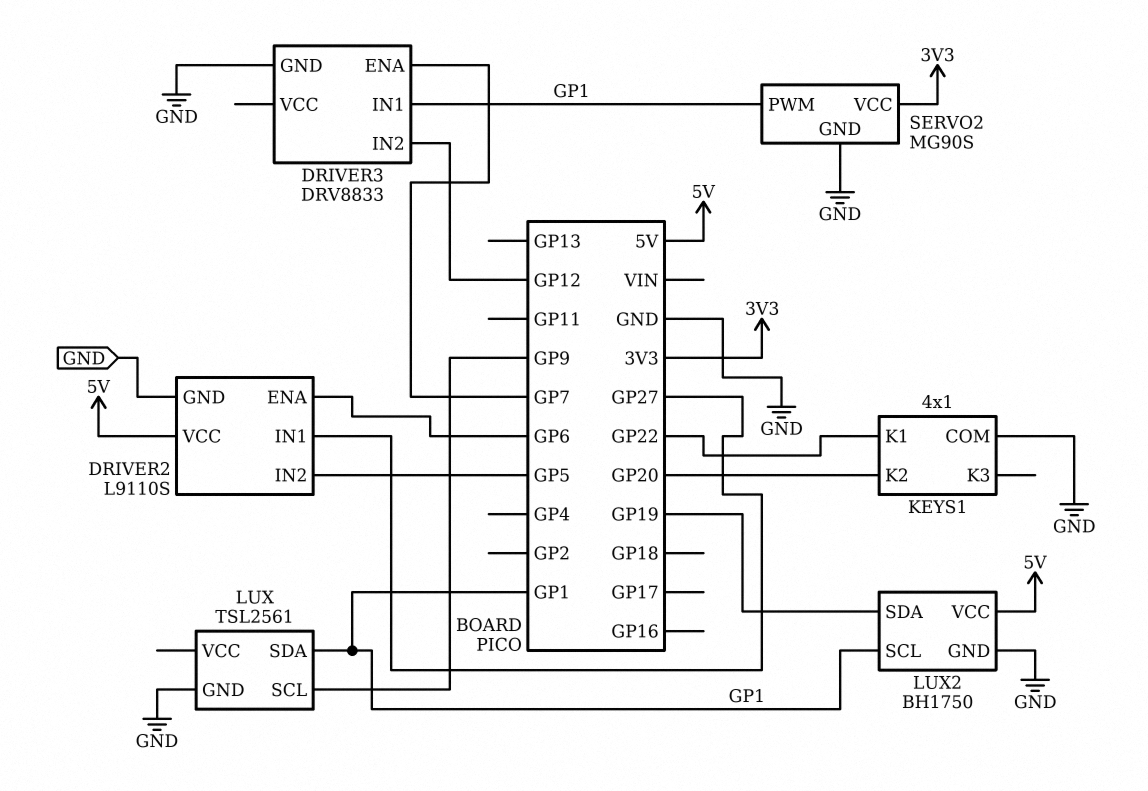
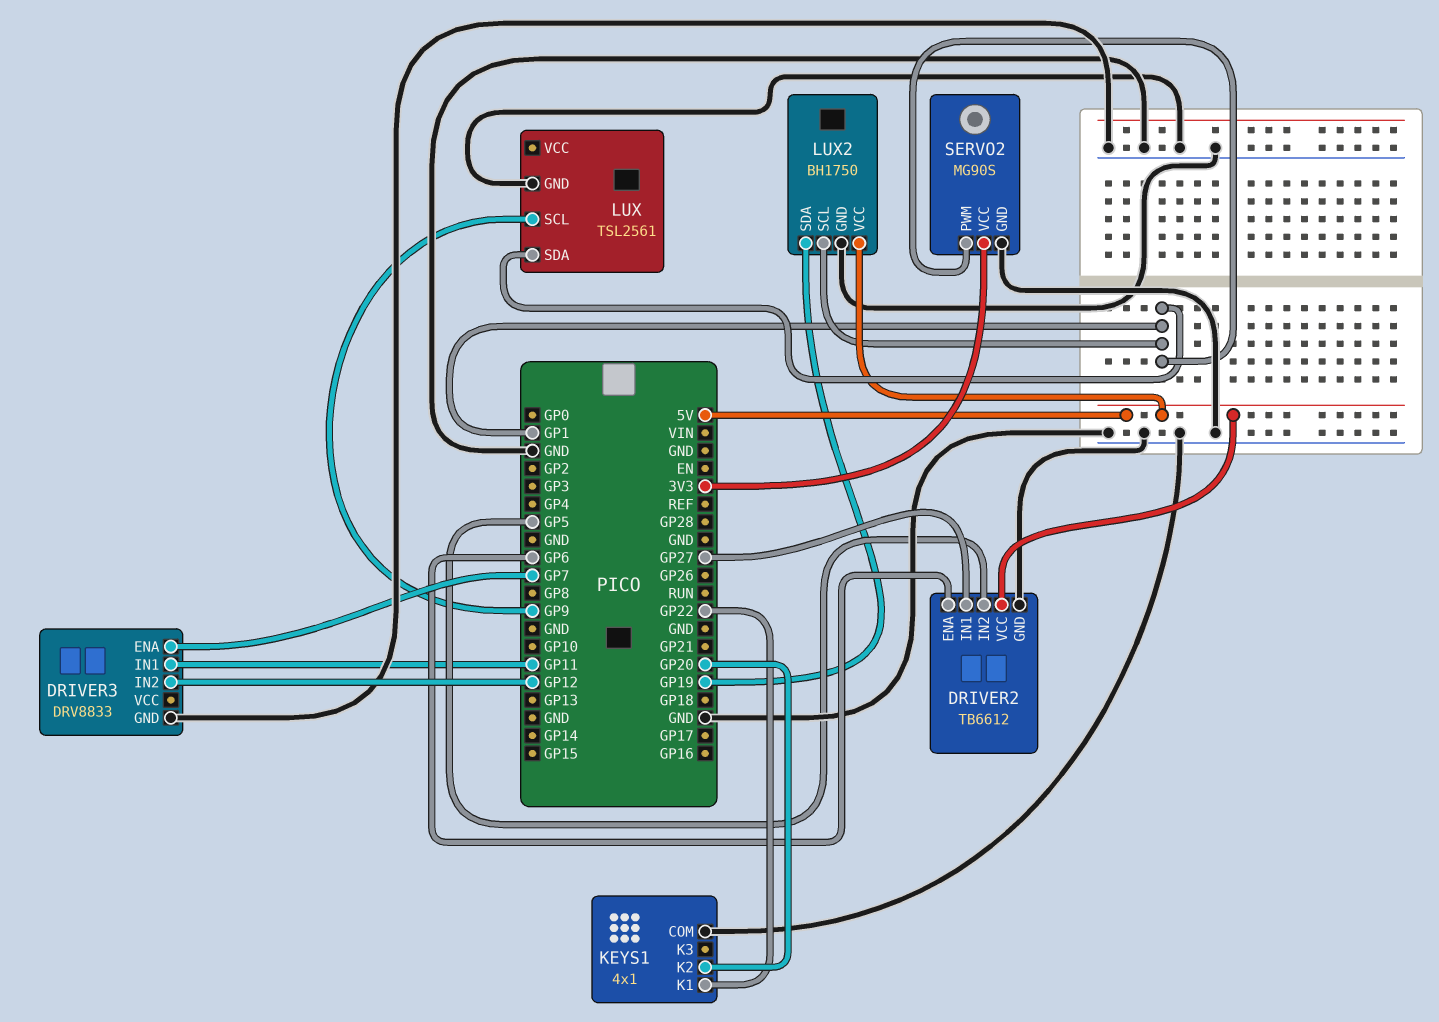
DRIVER2: L9110S -> TB6612
DRIVER3 pin IN1: GP1 -> GP11

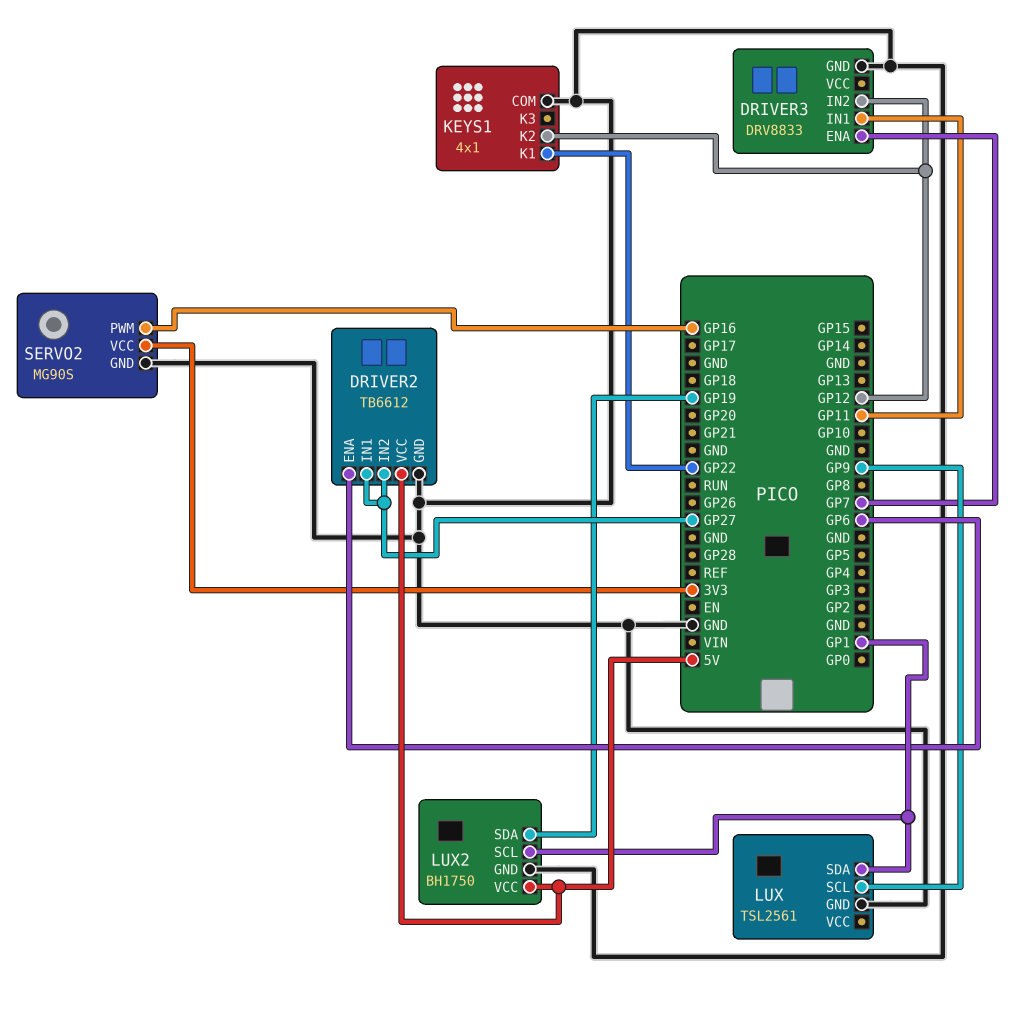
DRIVER2 pin IN2: GP5 -> GP27
KEYS1 pin K2: GP20 -> GP12
SERVO2 pin PWM: GP1 -> GP16

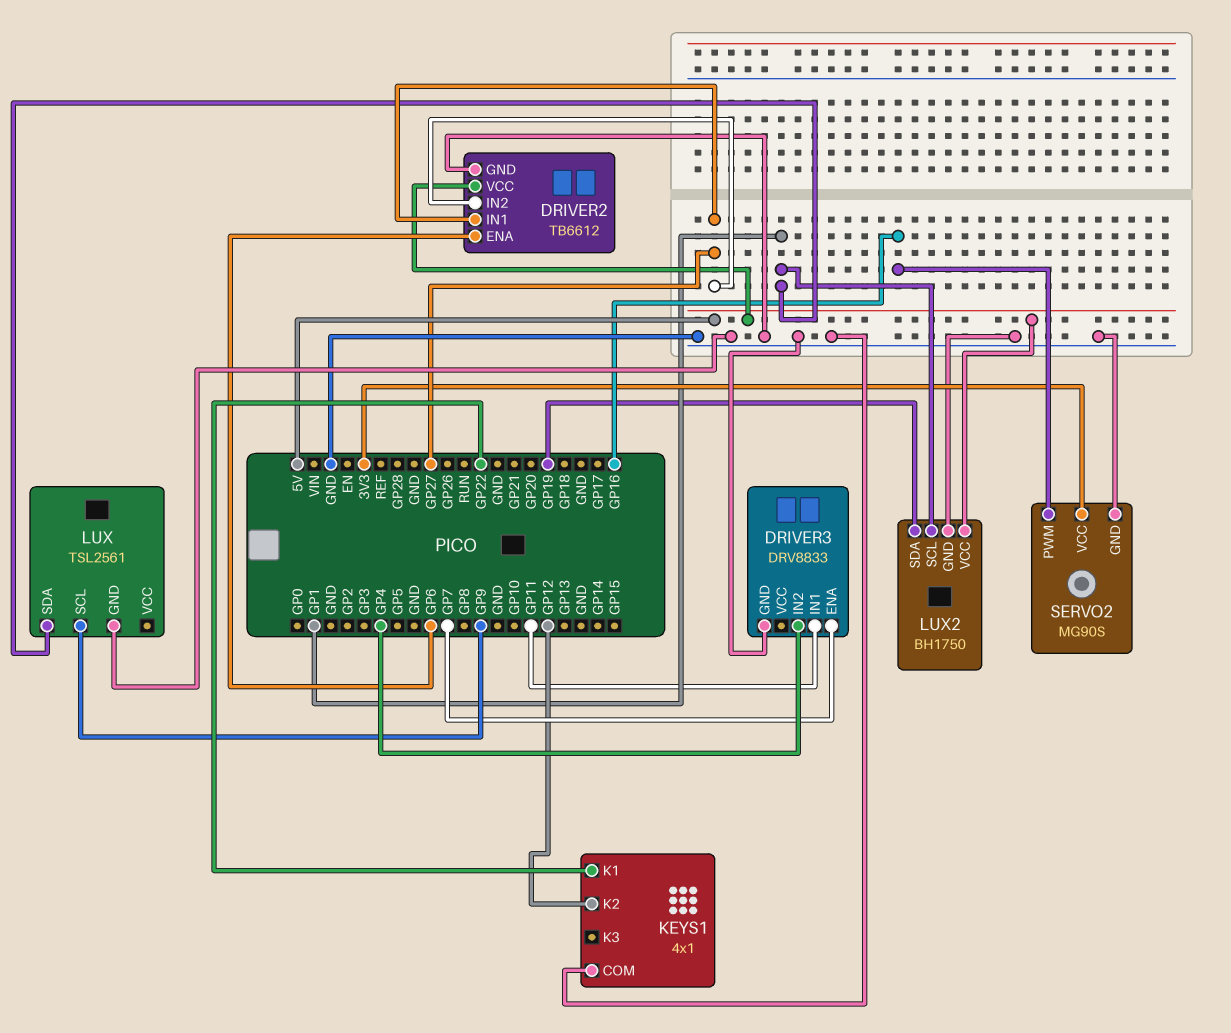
DRIVER3 pin IN2: GP12 -> GP4

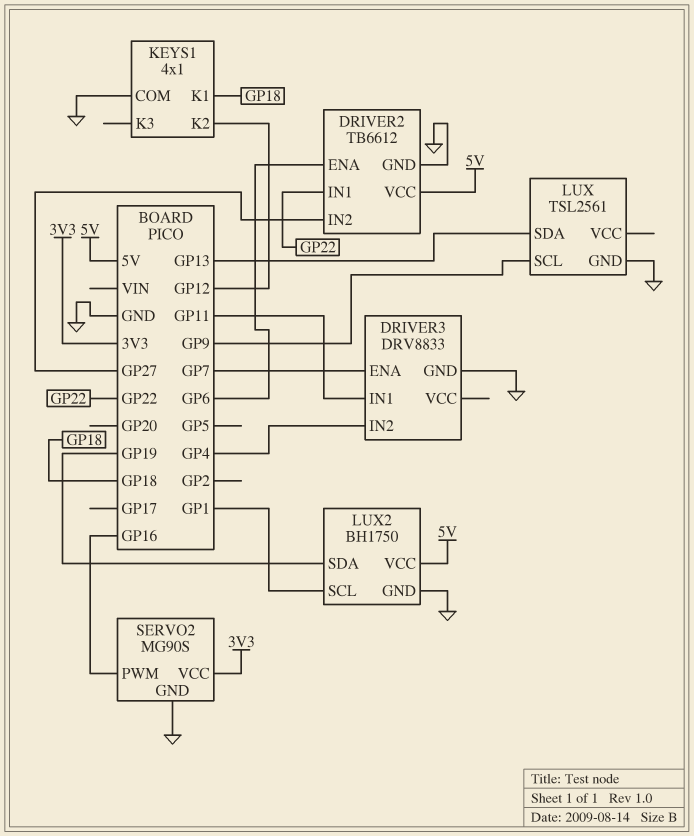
DRIVER2 pin IN1: GP27 -> GP22
KEYS1 pin K1: GP22 -> GP18
LUX pin SDA: GP1 -> GP13

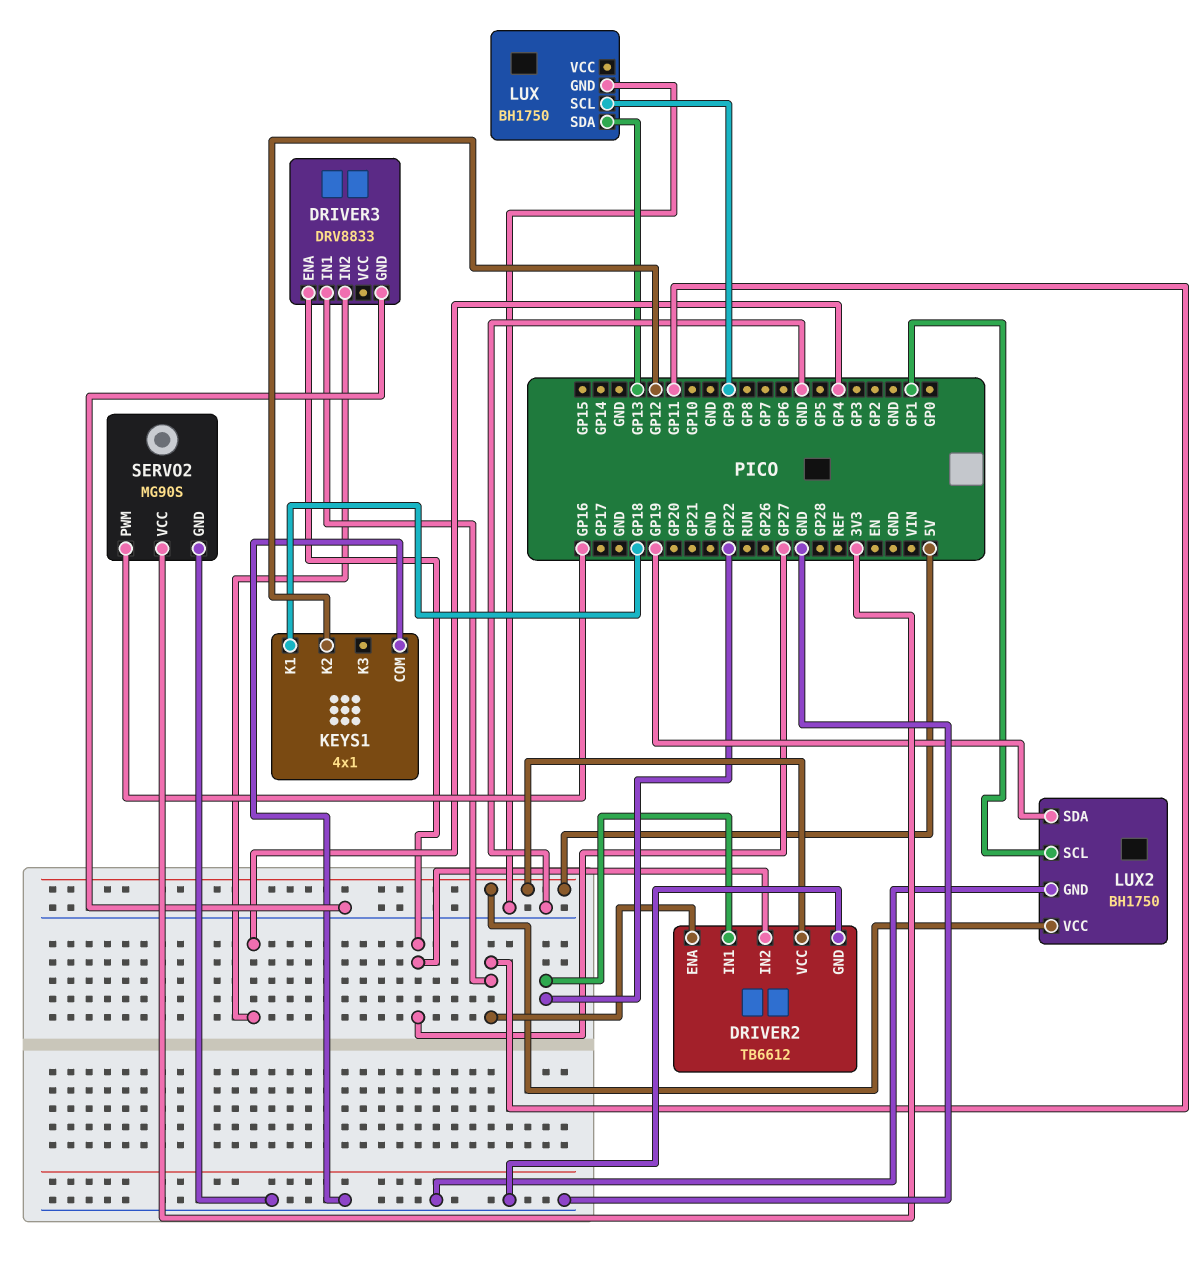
DRIVER2 pin ENA: GP6 -> GP11
DRIVER3 pin ENA: GP7 -> GP27
LUX: TSL2561 -> BH1750

